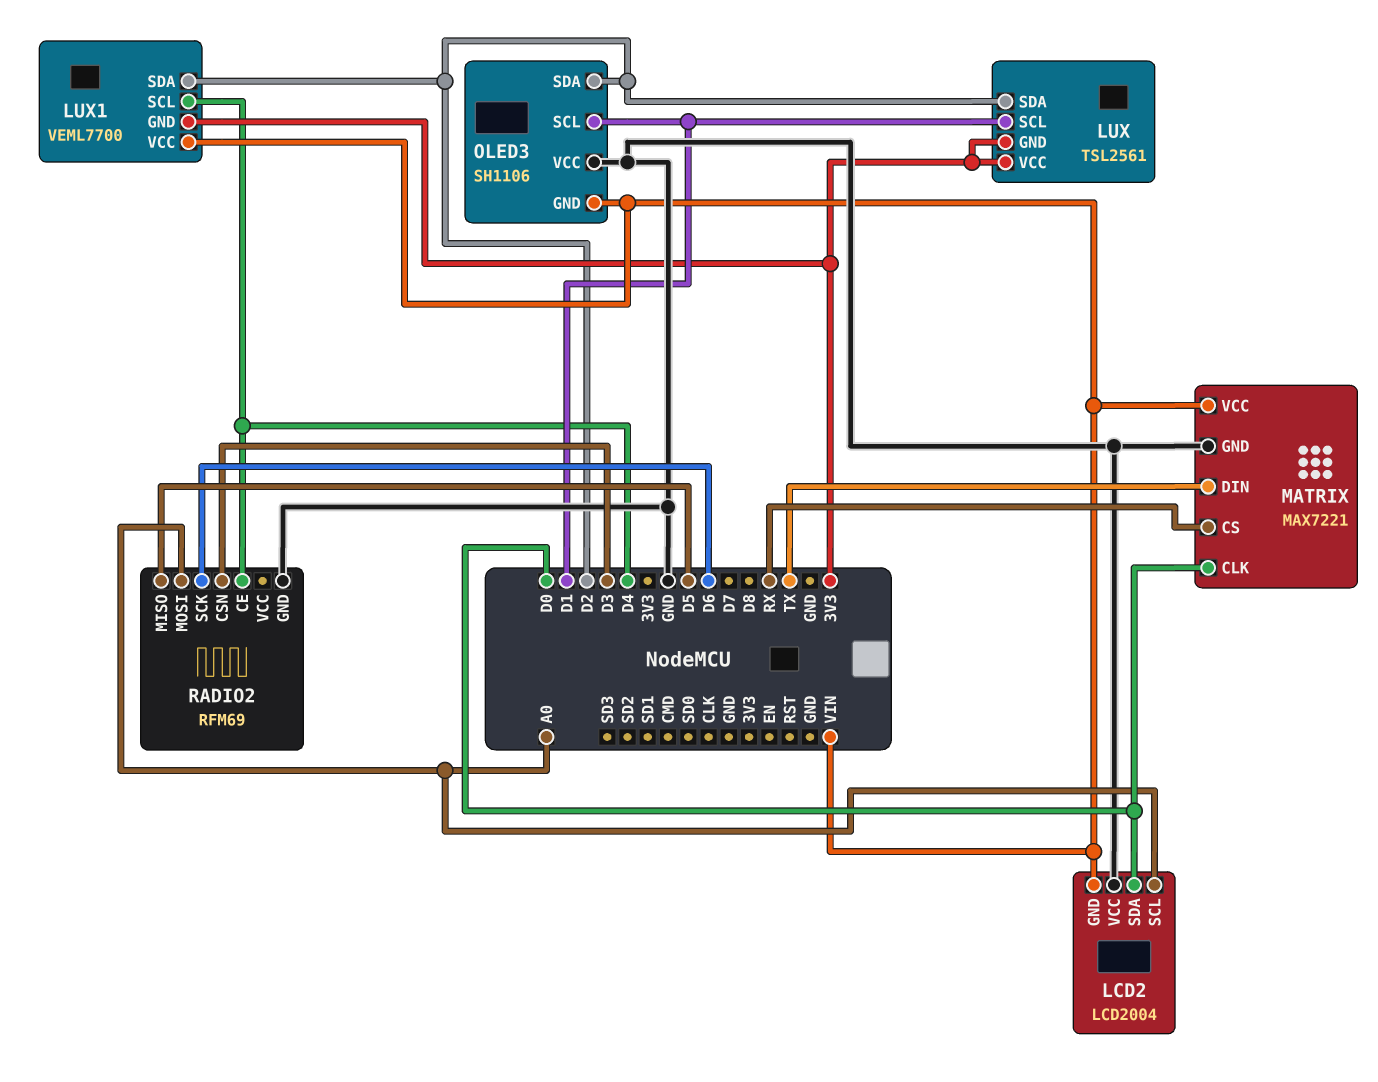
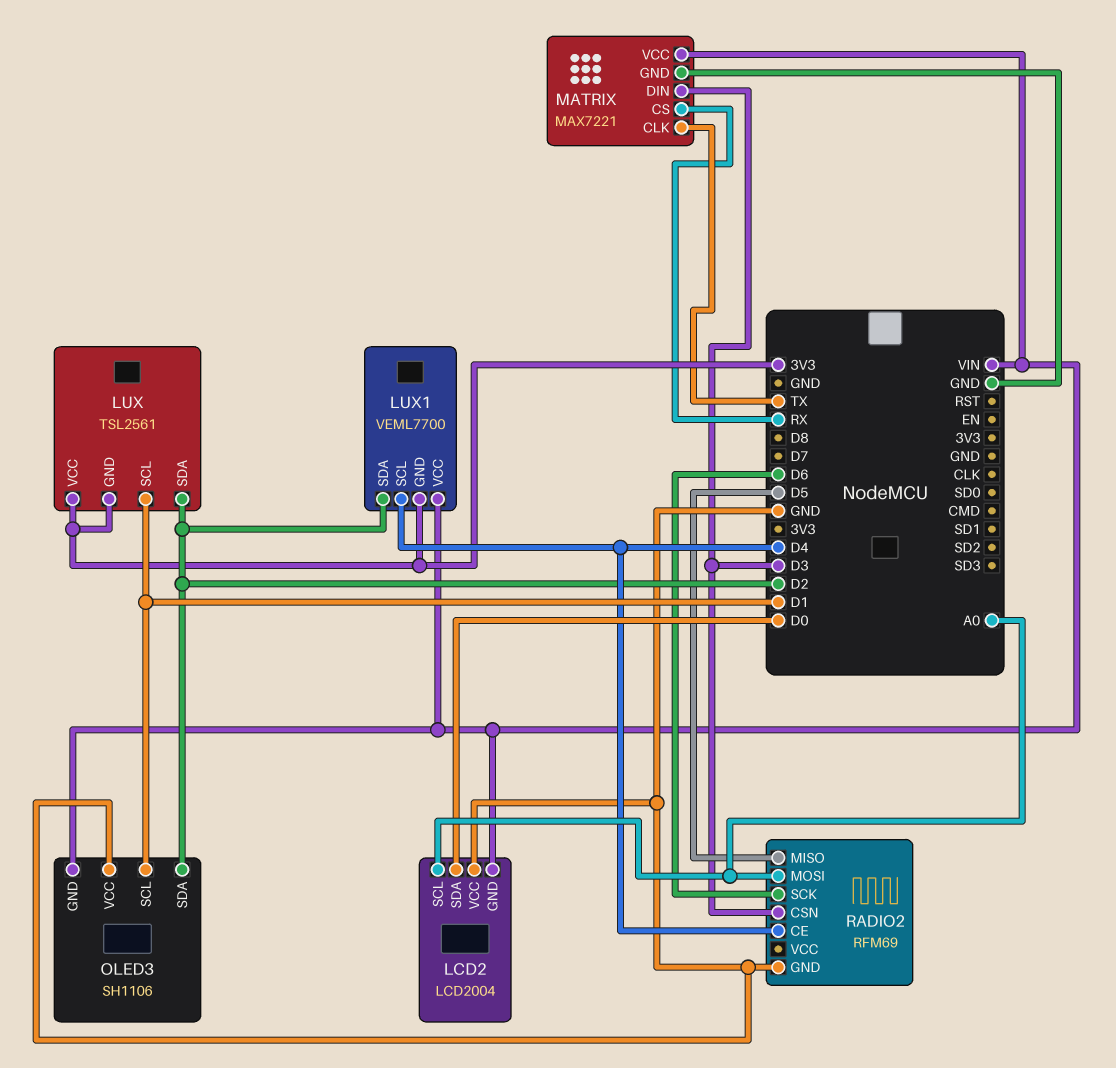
MATRIX pin CLK: D0 -> TX
MATRIX pin DIN: TX -> D3

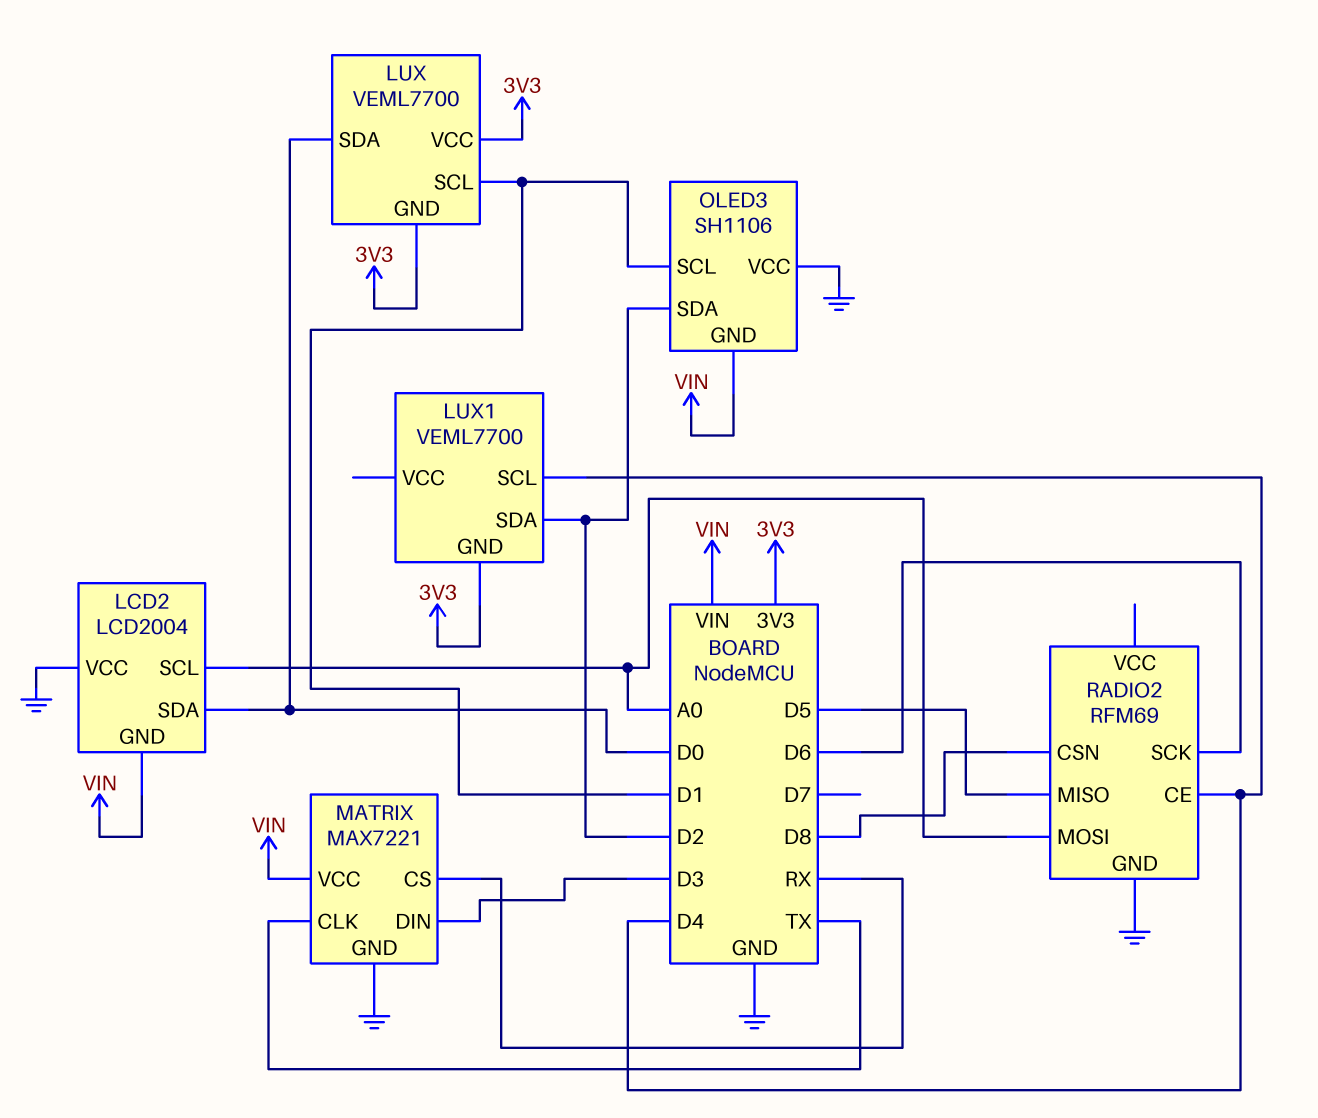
LUX: TSL2561 -> VEML7700
LUX pin SDA: D2 -> D0
LUX1 pin VCC: VIN -> none
RADIO2 pin CSN: D3 -> D8

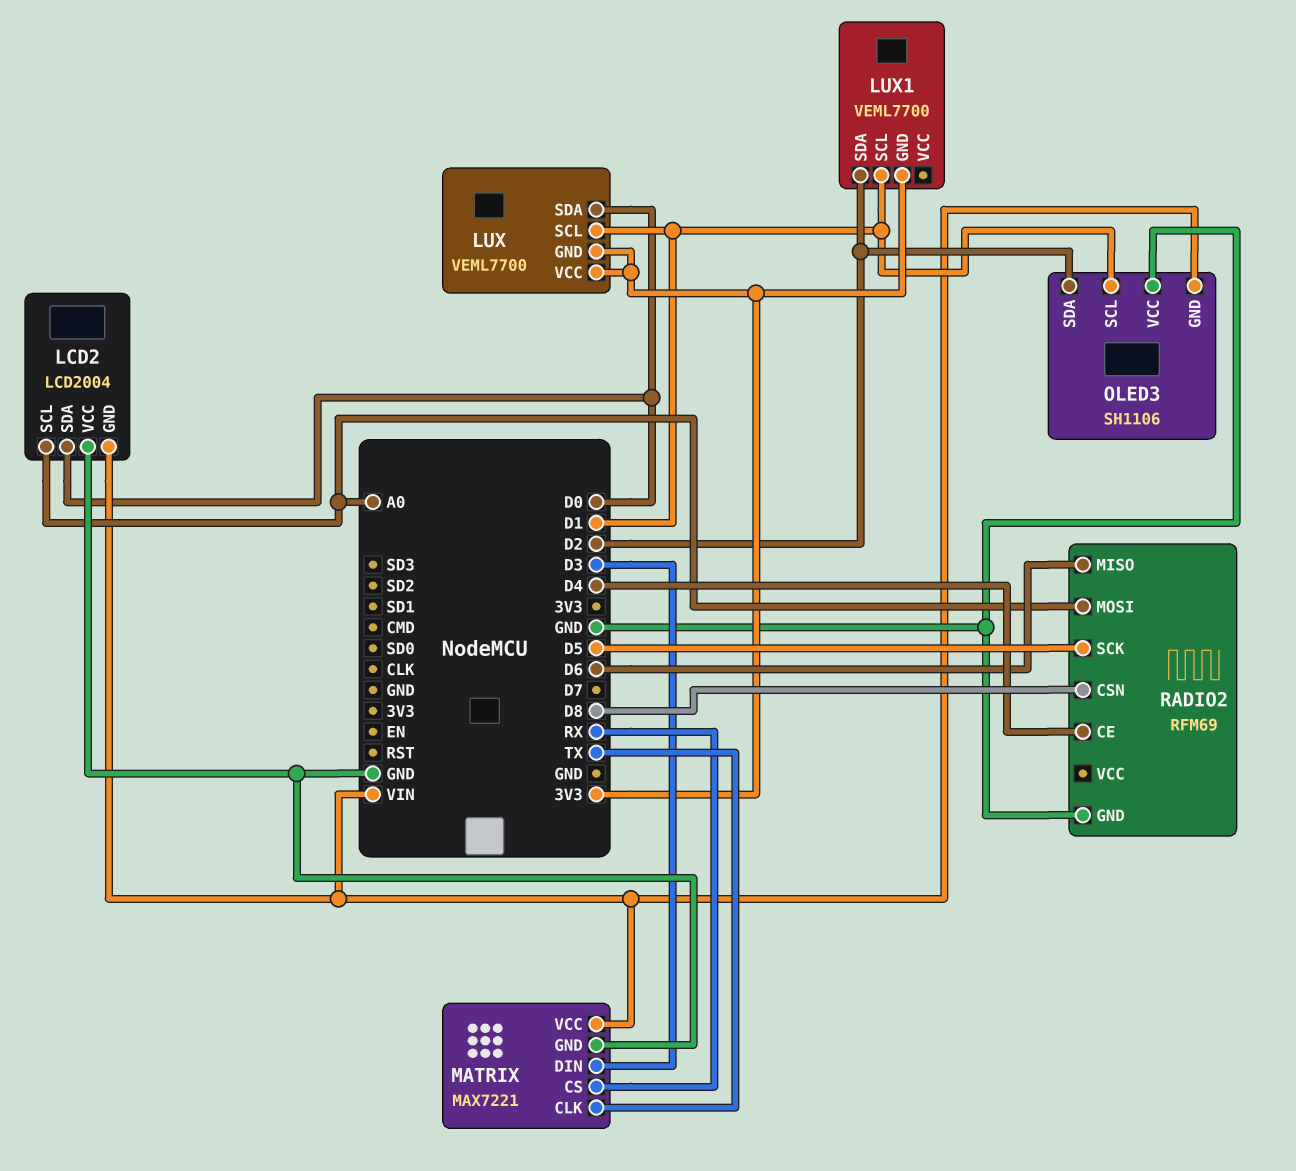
LUX1 pin SCL: D4 -> D1
RADIO2 pin MISO: D5 -> D6
RADIO2 pin SCK: D6 -> D5

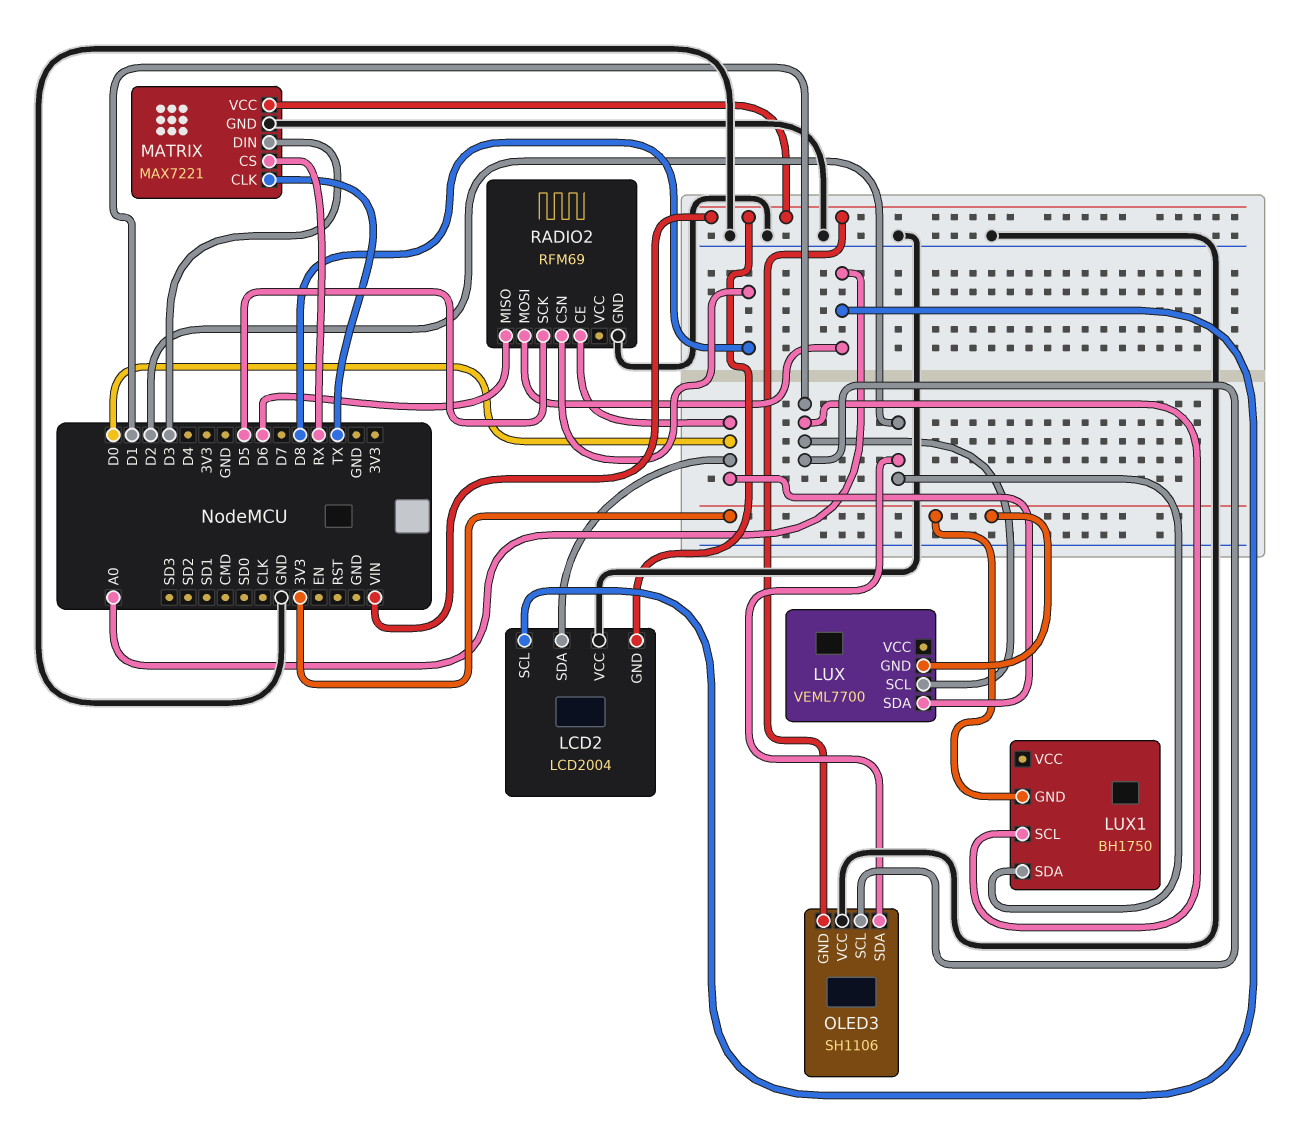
LUX pin VCC: 3V3 -> none
LUX1: VEML7700 -> BH1750
RADIO2 pin CE: D4 -> D0

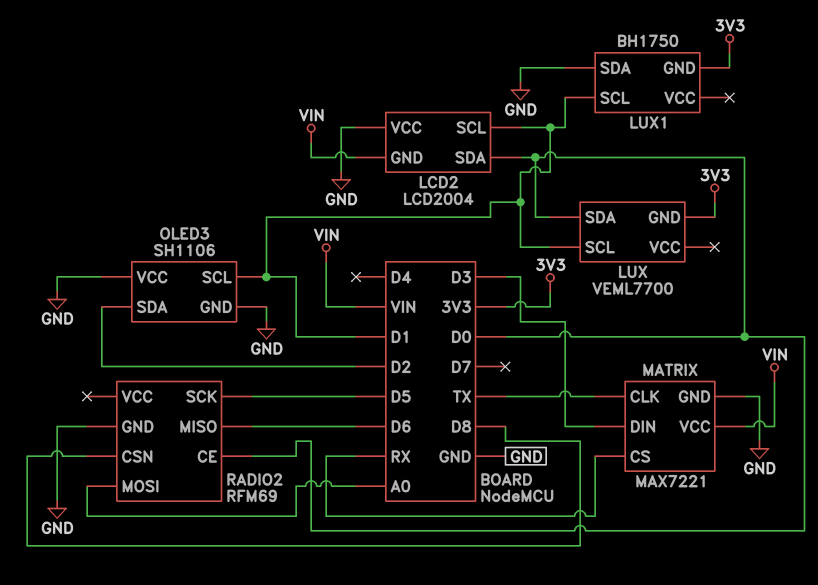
LCD2 pin SCL: A0 -> D1
LUX1 pin SDA: D2 -> GND
OLED3 pin GND: VIN -> GND

